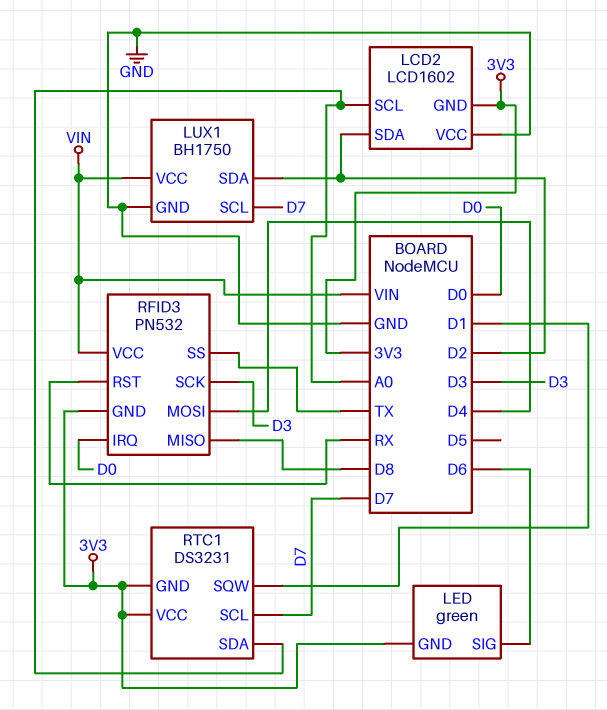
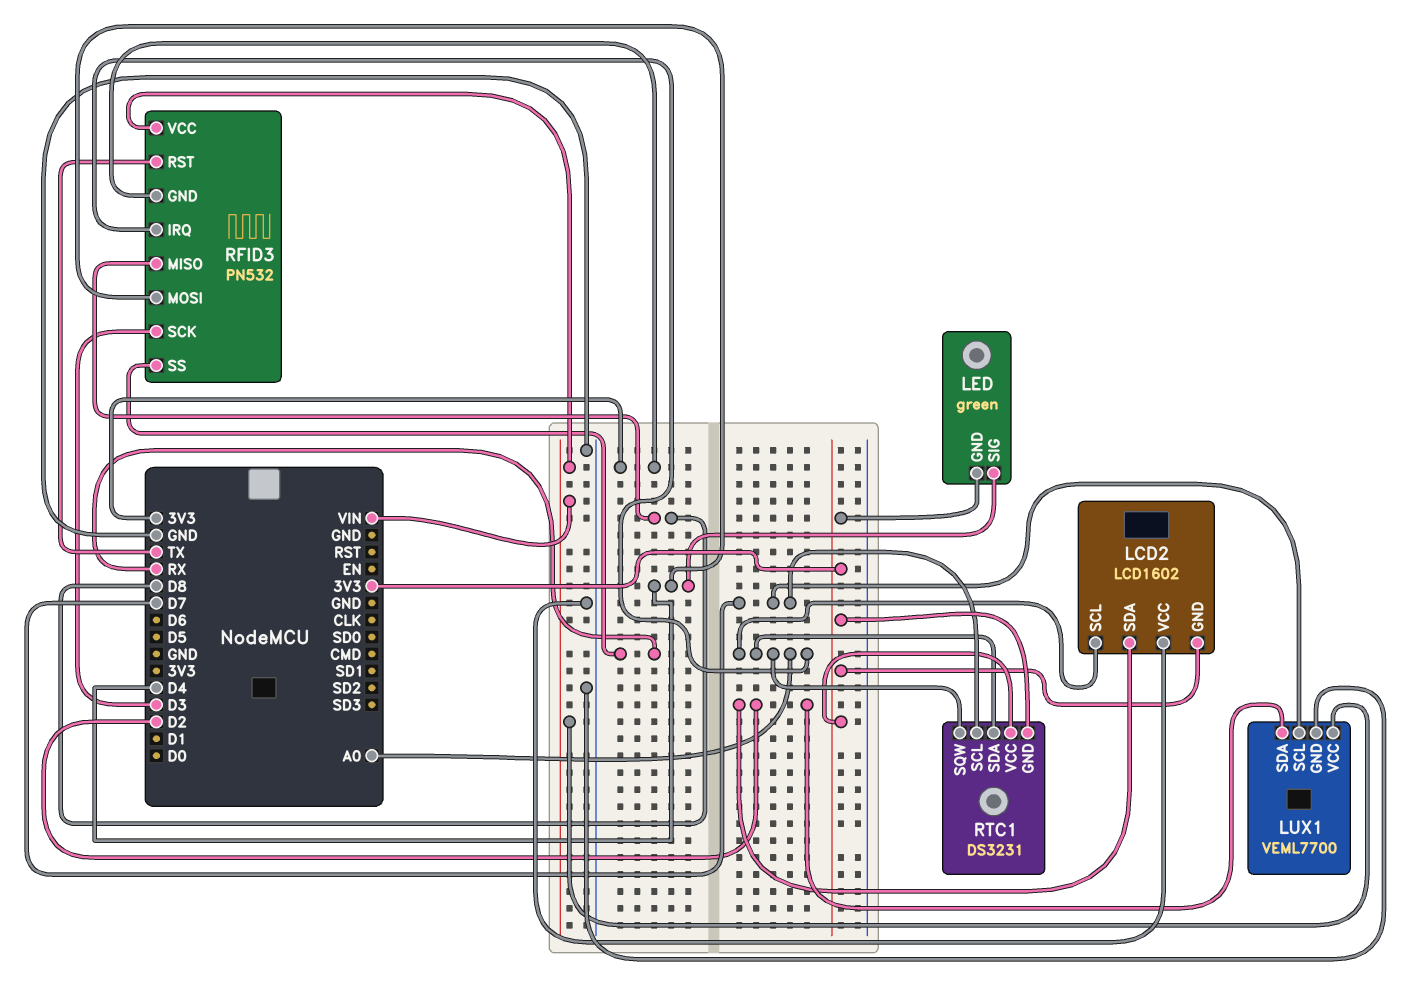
LED pin SIG: D6 -> D4
LUX1: BH1750 -> VEML7700
RFID3 pin IRQ: D0 -> A0
RFID3 pin RST: RX -> TX
RFID3 pin SS: TX -> RX
RTC1 pin SQW: D1 -> A0

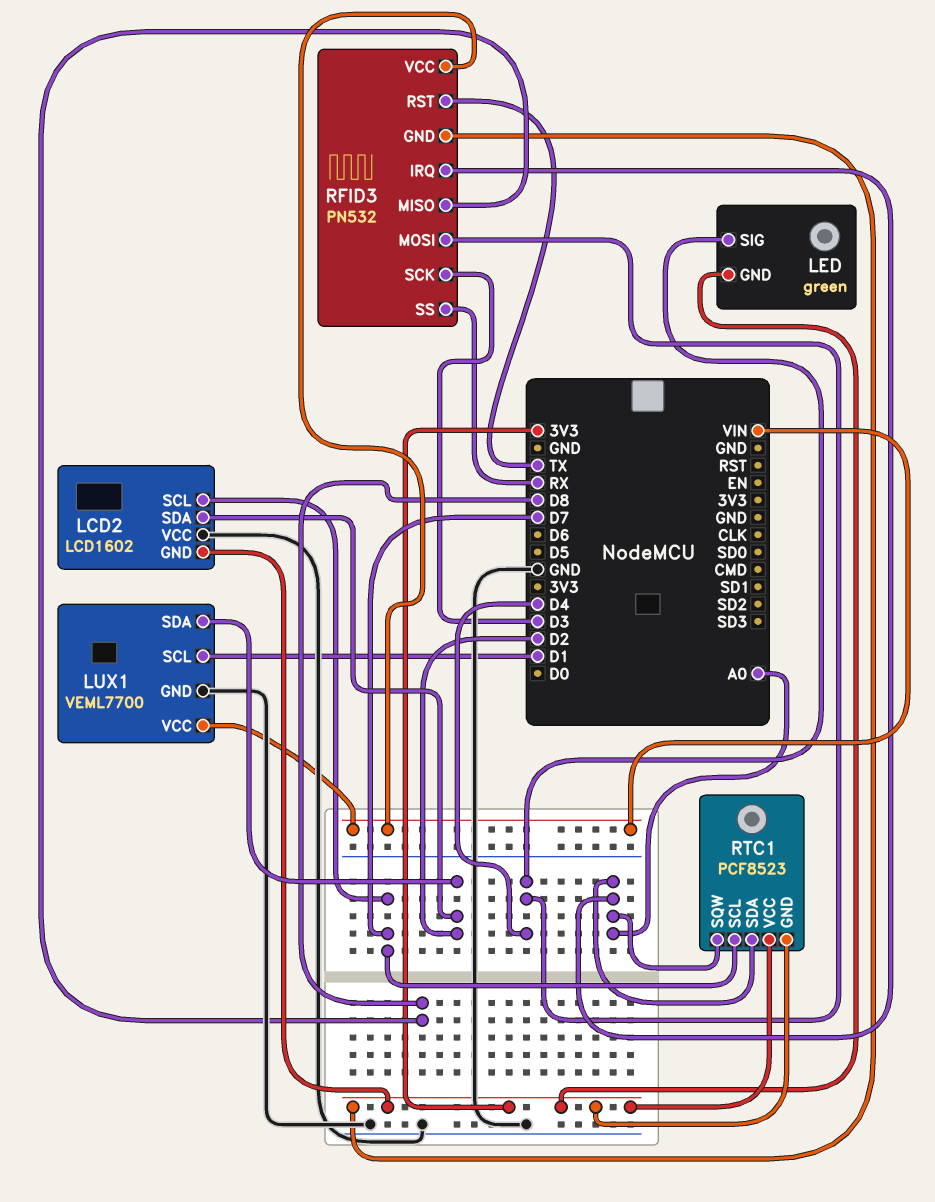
LCD2 pin SCL: A0 -> D7
LUX1 pin SCL: D7 -> D1
RTC1: DS3231 -> PCF8523

